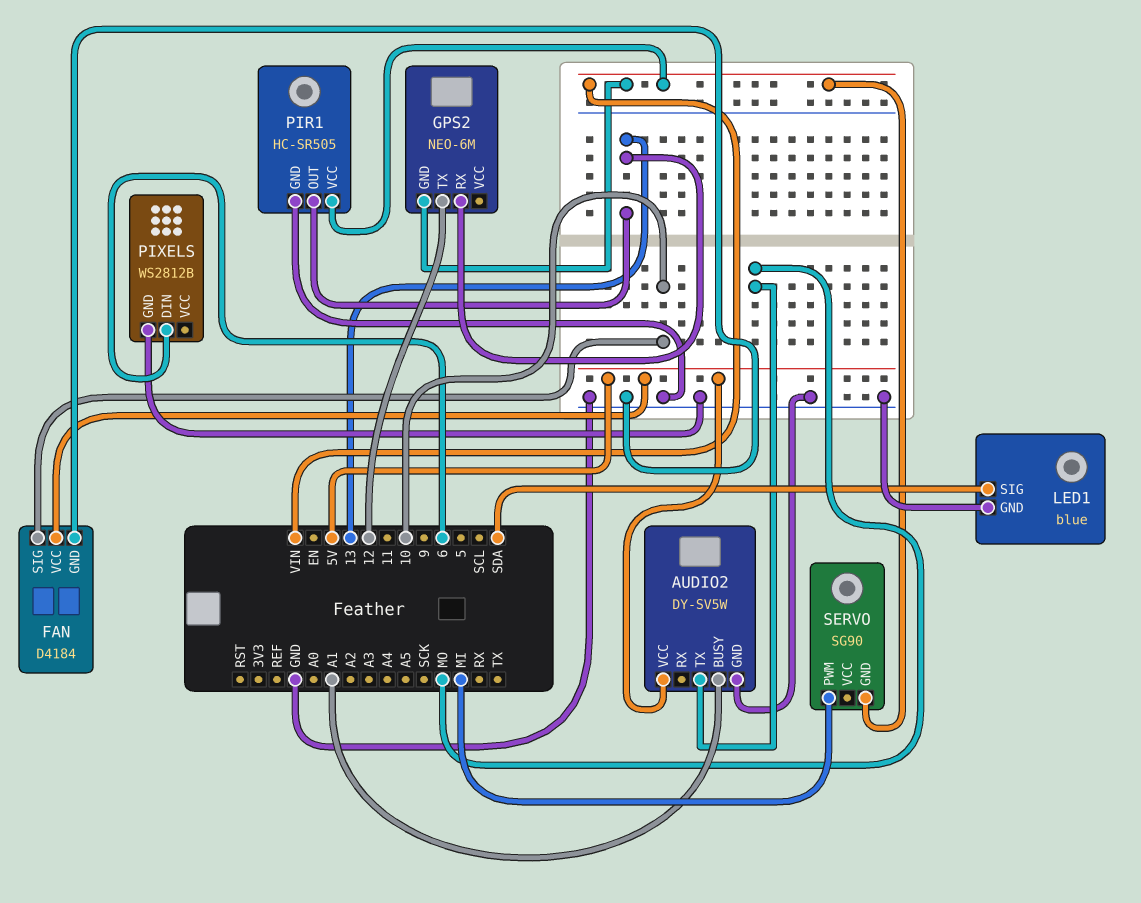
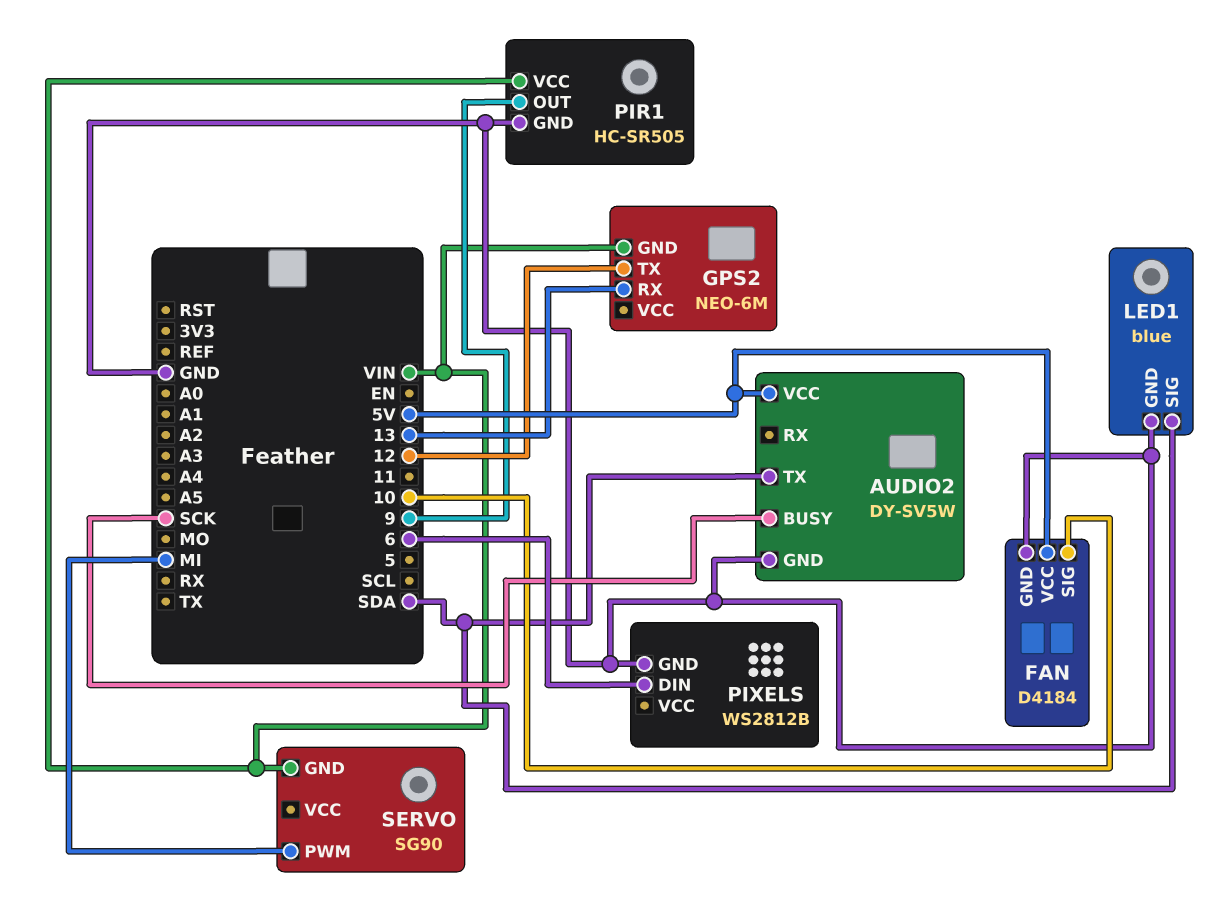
AUDIO2 pin BUSY: A1 -> SCK
AUDIO2 pin TX: MO -> SDA
PIR1 pin OUT: 13 -> 9

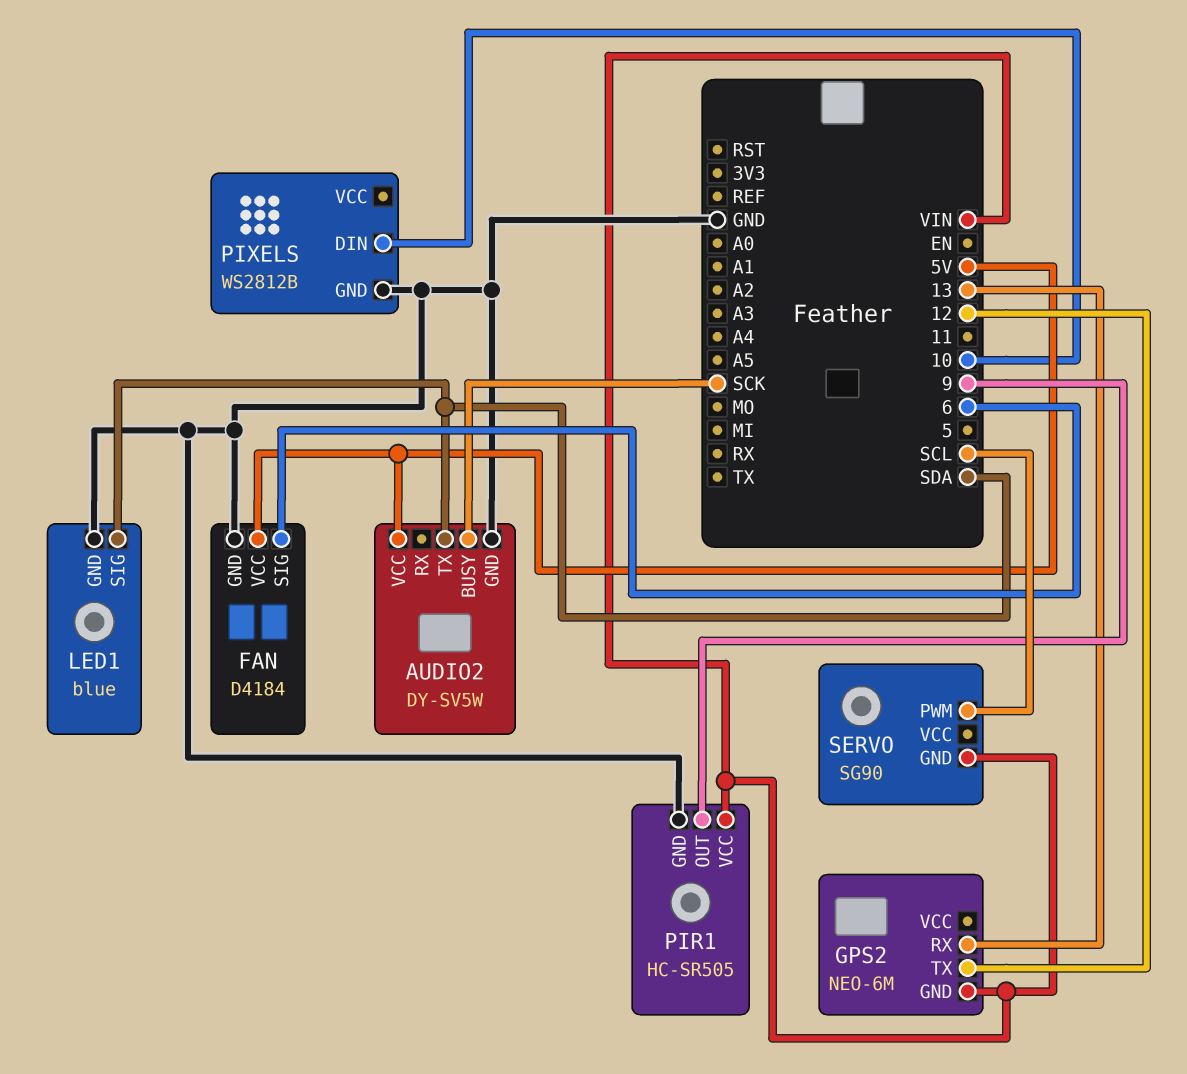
FAN pin SIG: 10 -> 6
PIXELS pin DIN: 6 -> 10
SERVO pin PWM: MI -> SCL

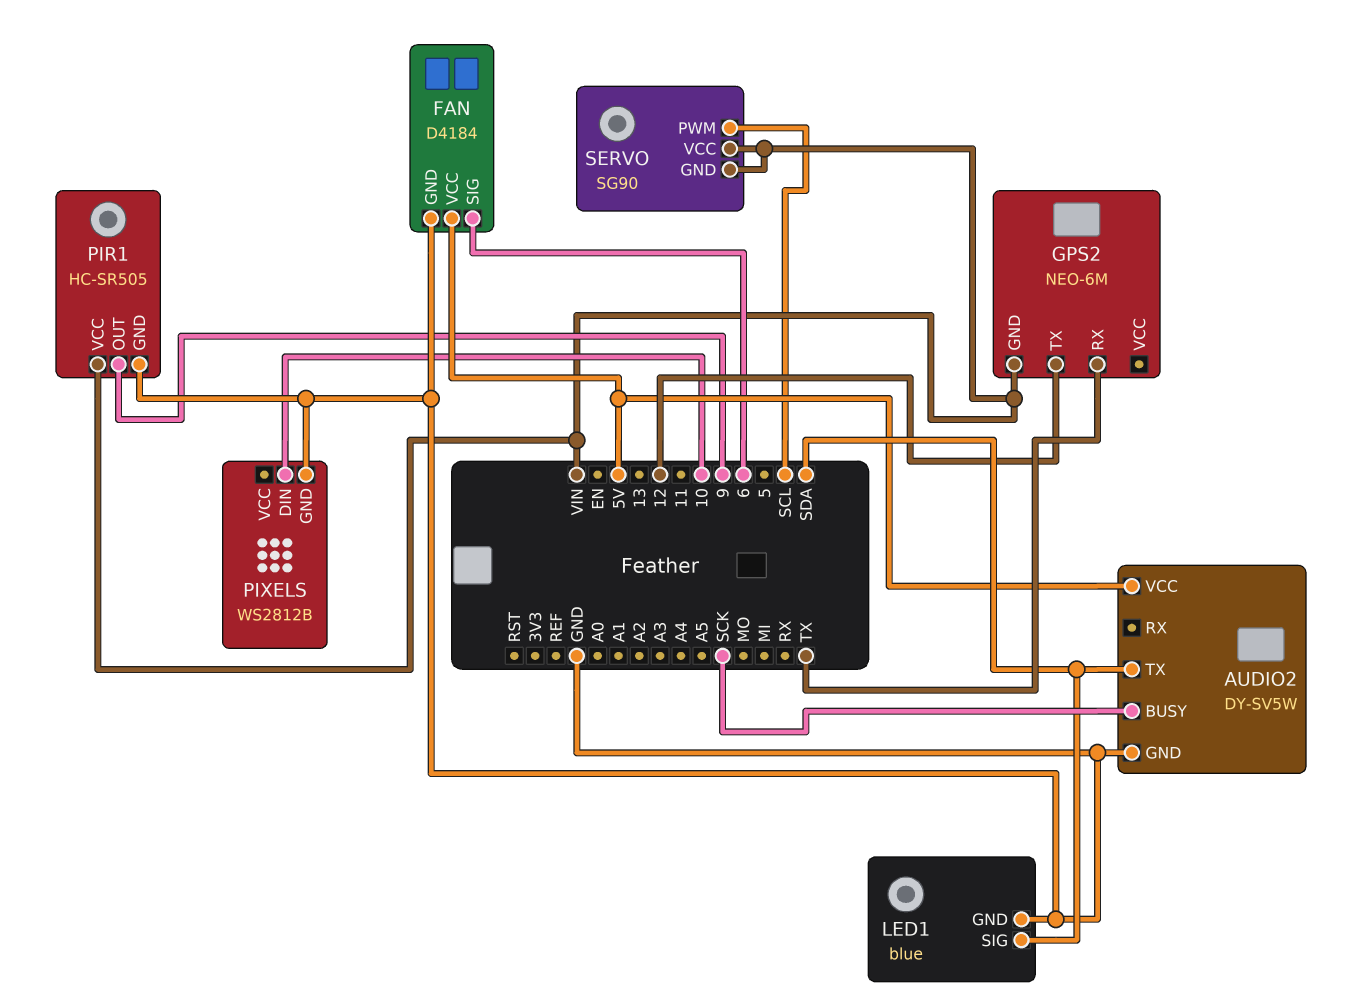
GPS2 pin RX: 13 -> TX
SERVO pin VCC: none -> VIN

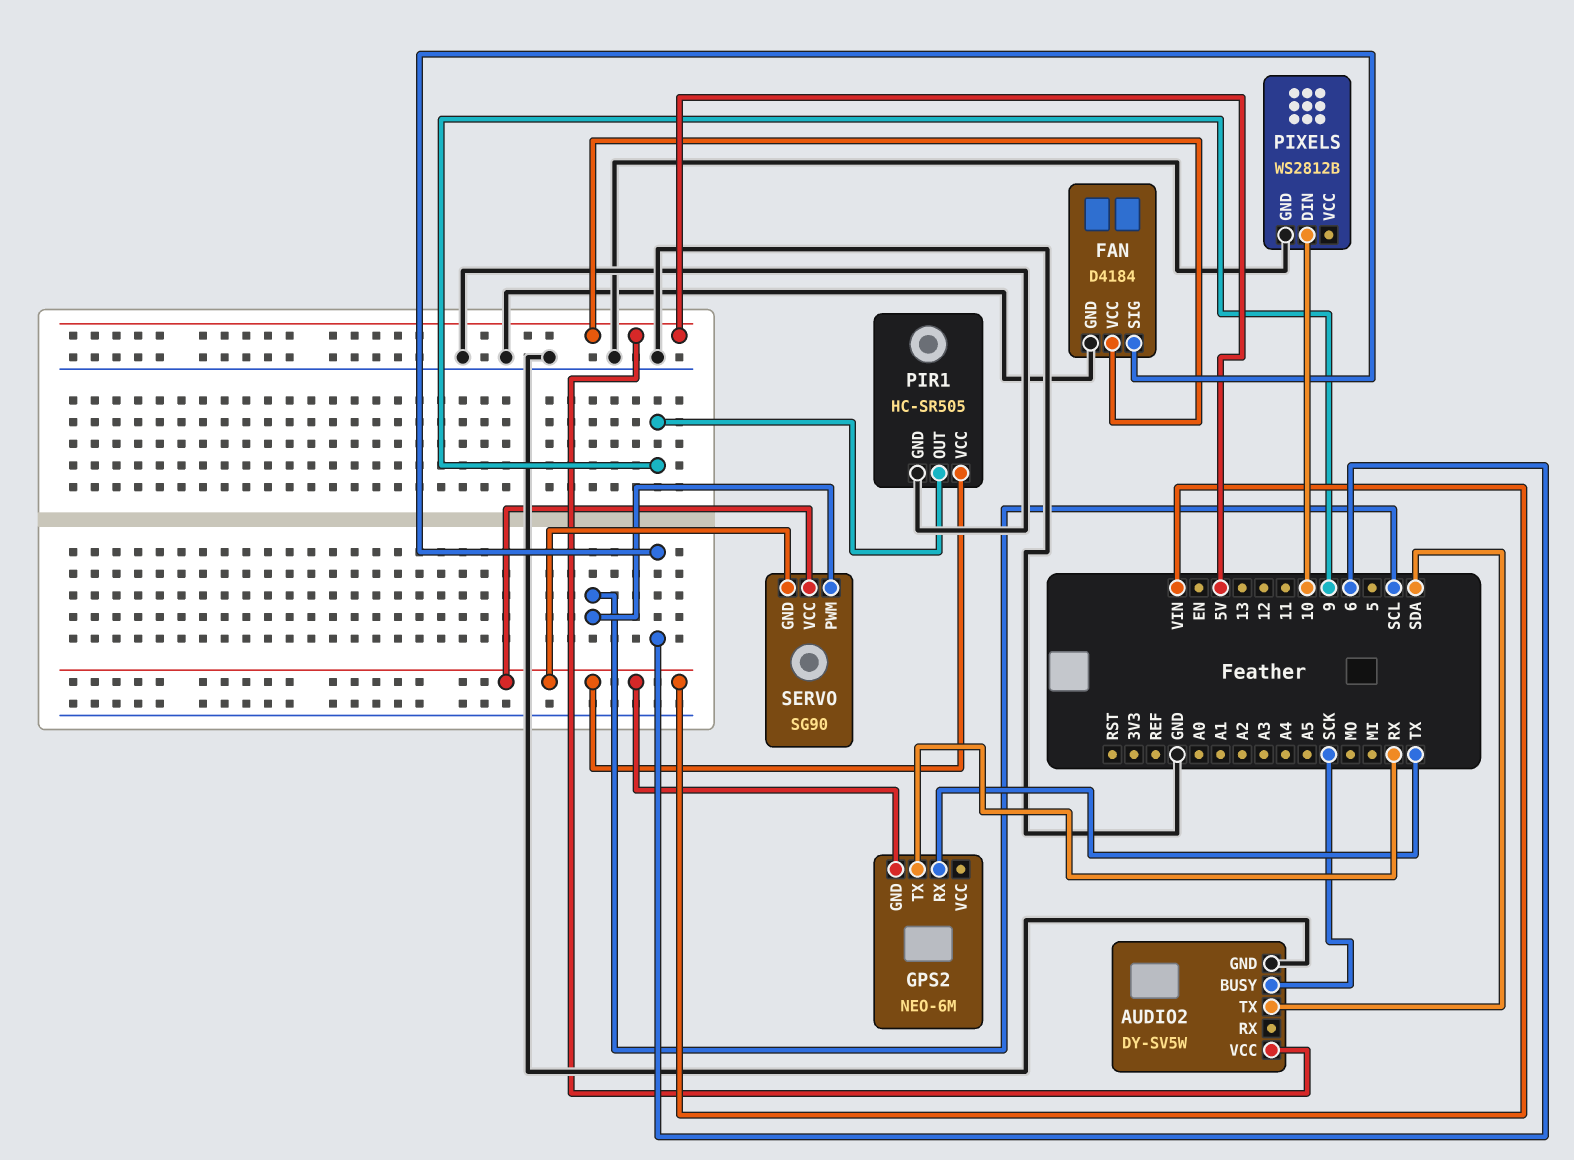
GPS2 pin TX: 12 -> RX
LED1: blue -> none
LED1 pin GND: GND -> none
LED1 pin SIG: SDA -> none

